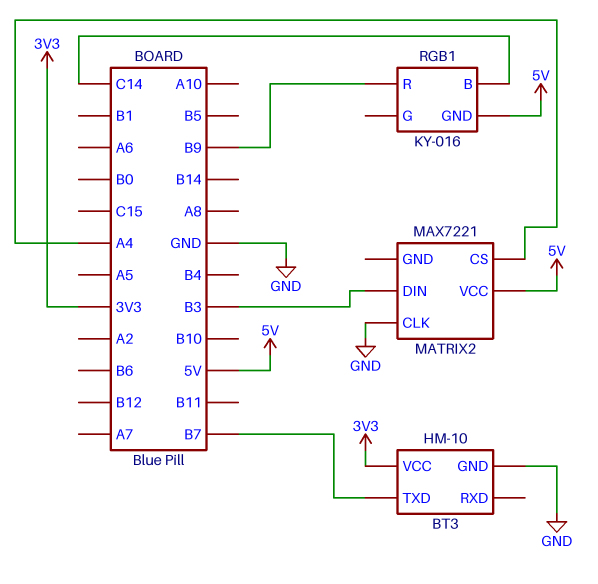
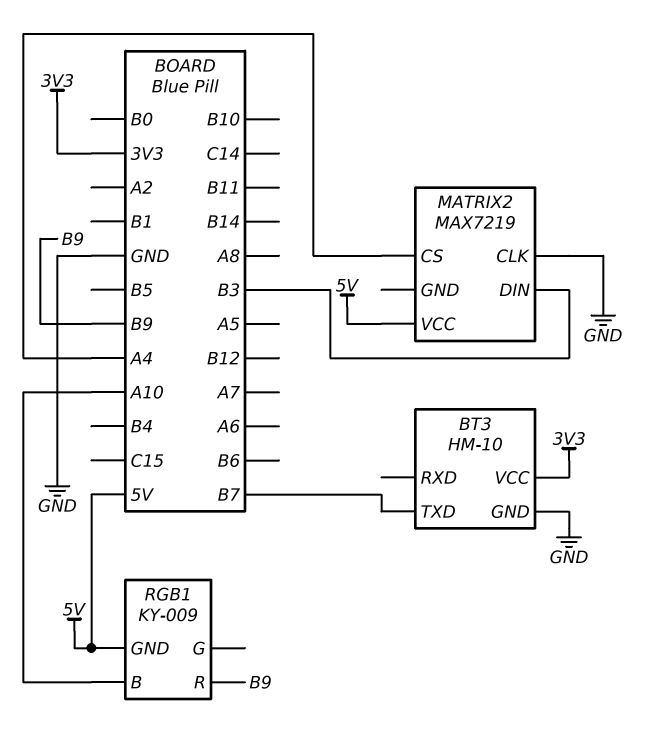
MATRIX2: MAX7221 -> MAX7219
RGB1: KY-016 -> KY-009
RGB1 pin B: C14 -> A10

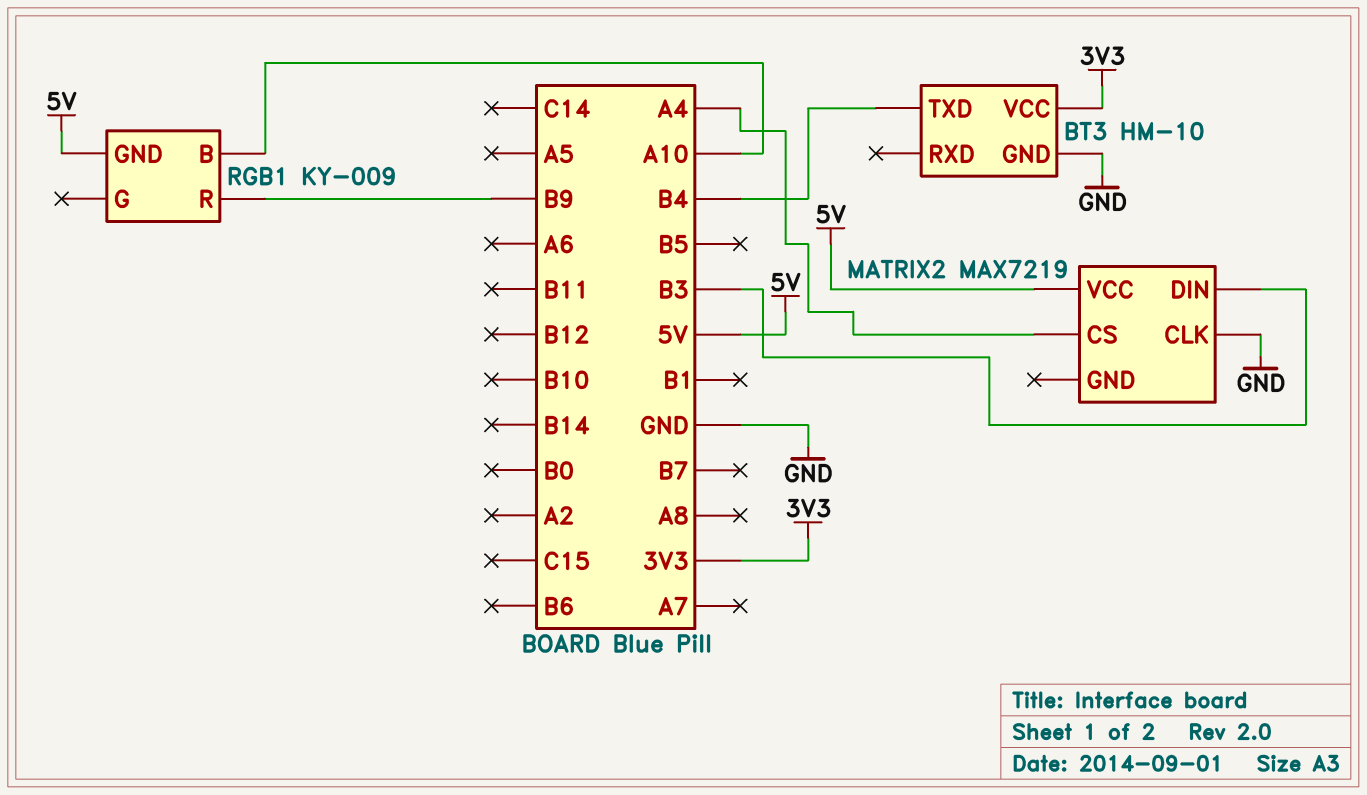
BT3 pin TXD: B7 -> B4

